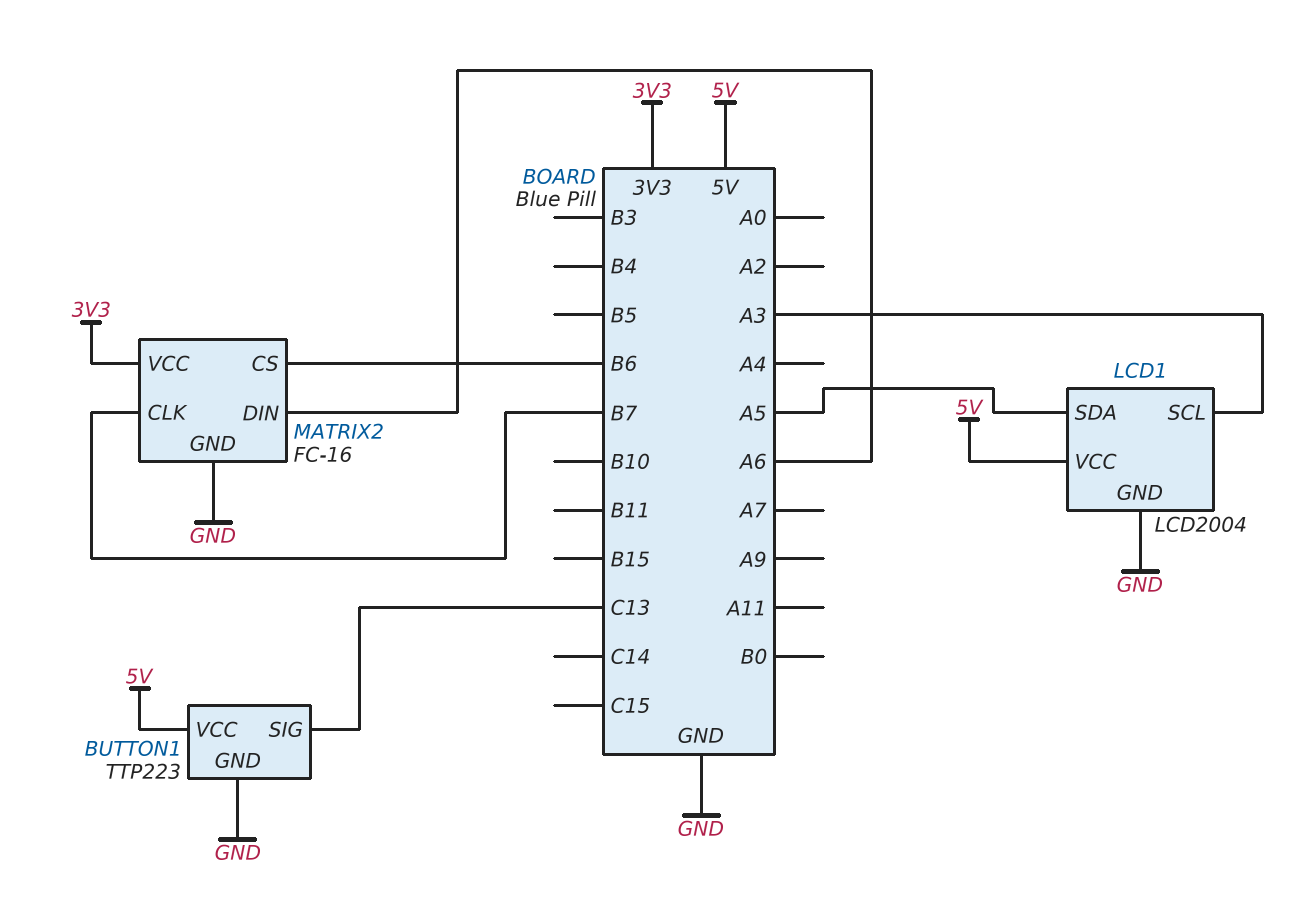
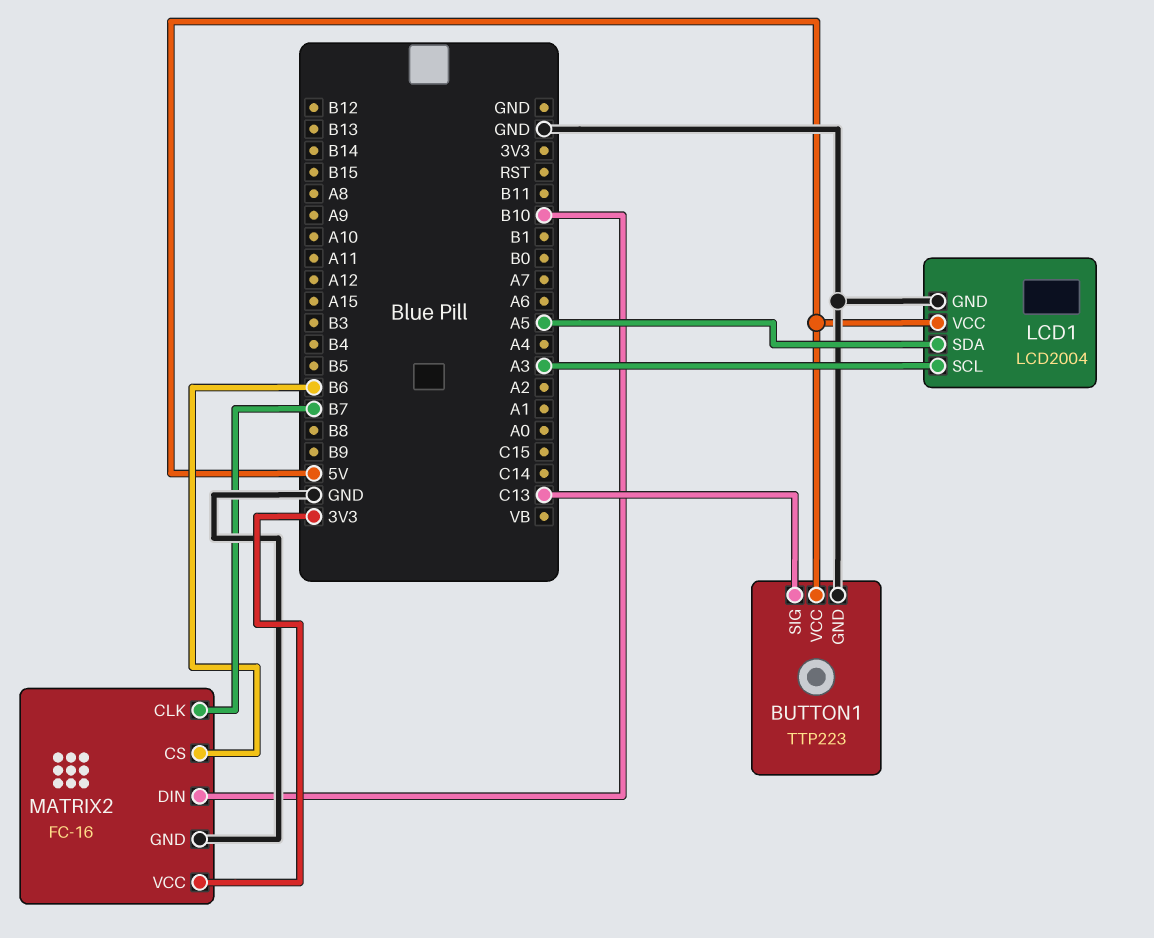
MATRIX2 pin DIN: A6 -> B10

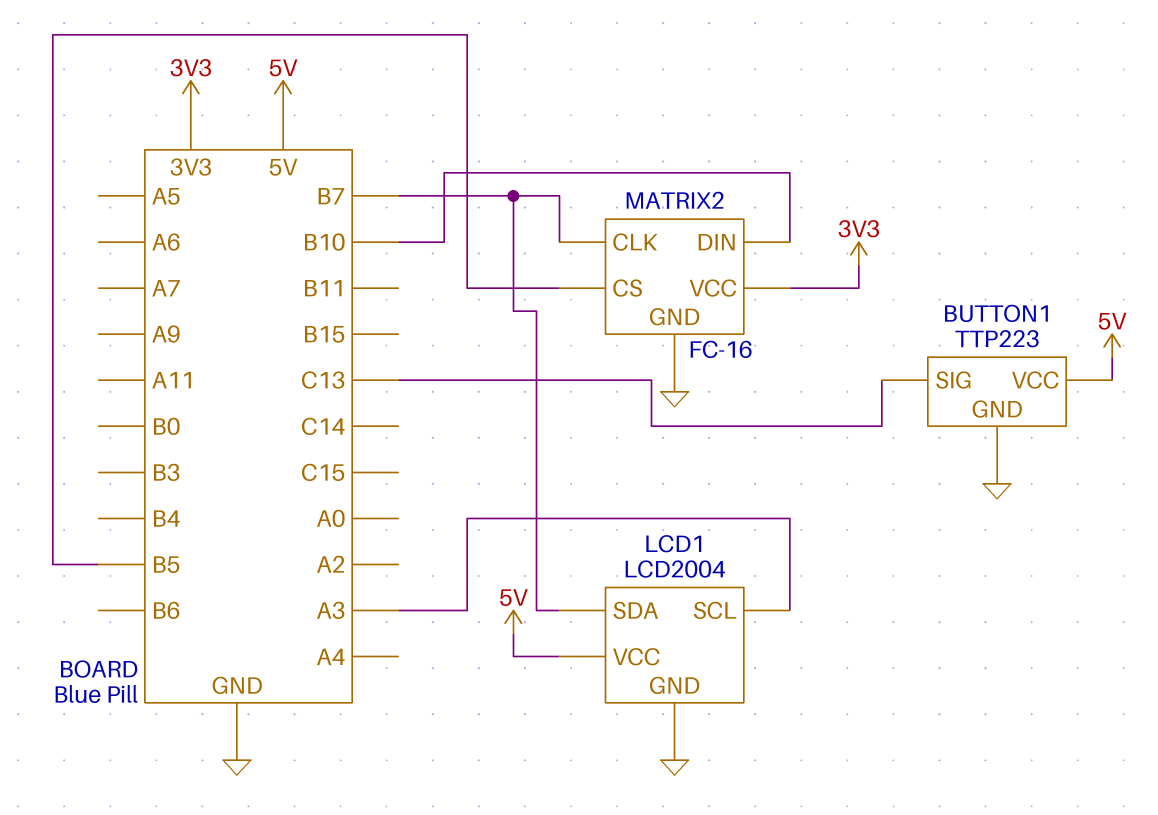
LCD1 pin SDA: A5 -> B7
MATRIX2 pin CS: B6 -> B5

